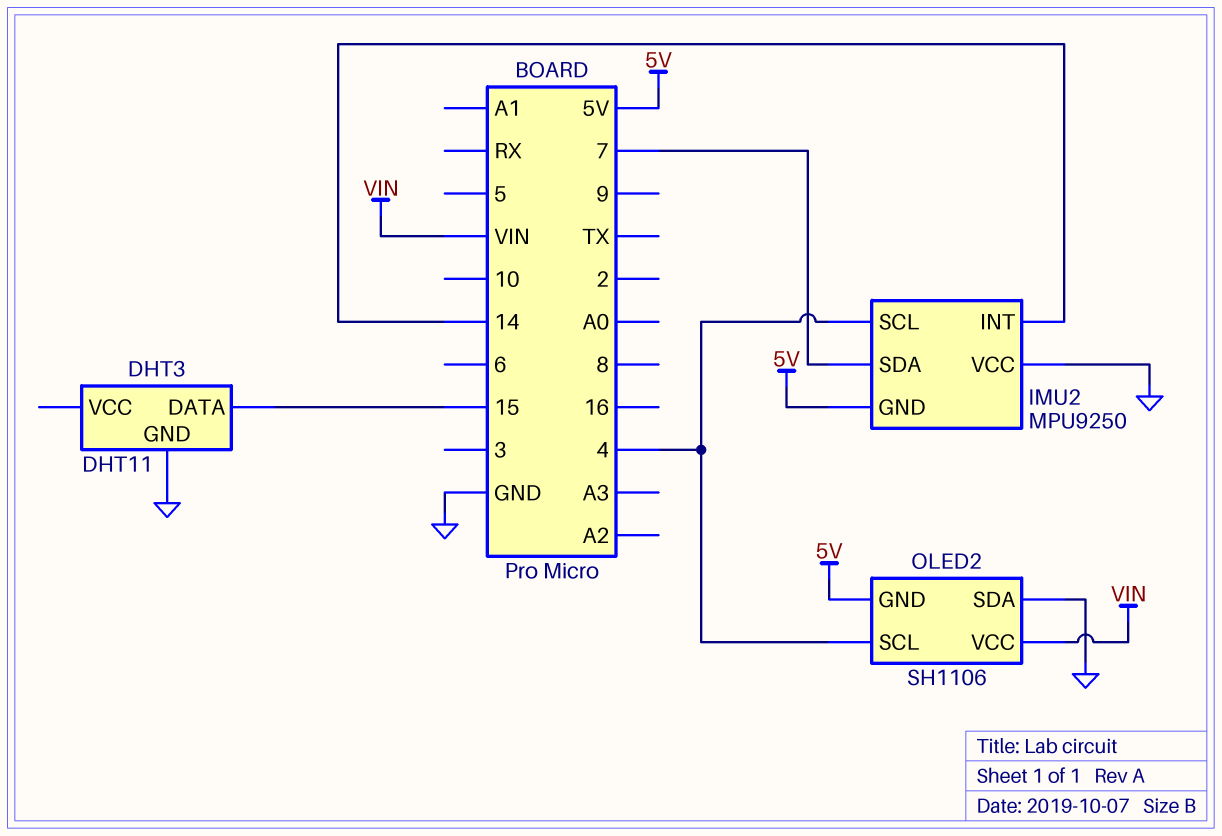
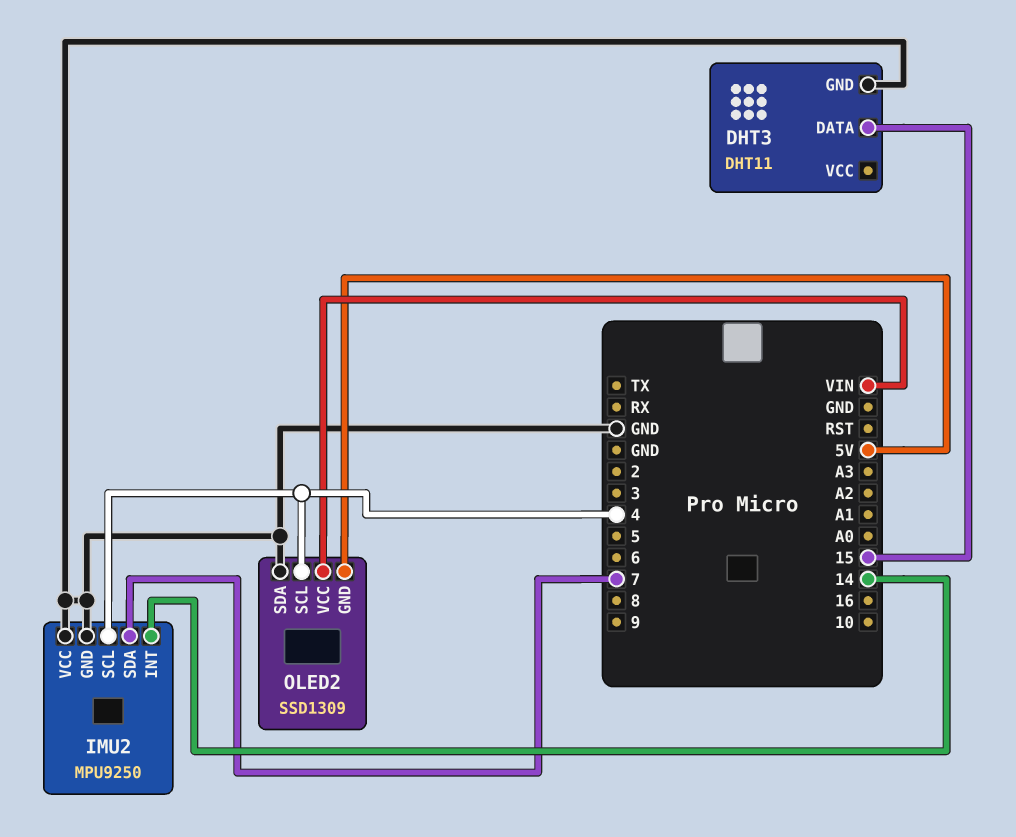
IMU2 pin GND: 5V -> GND
OLED2: SH1106 -> SSD1309

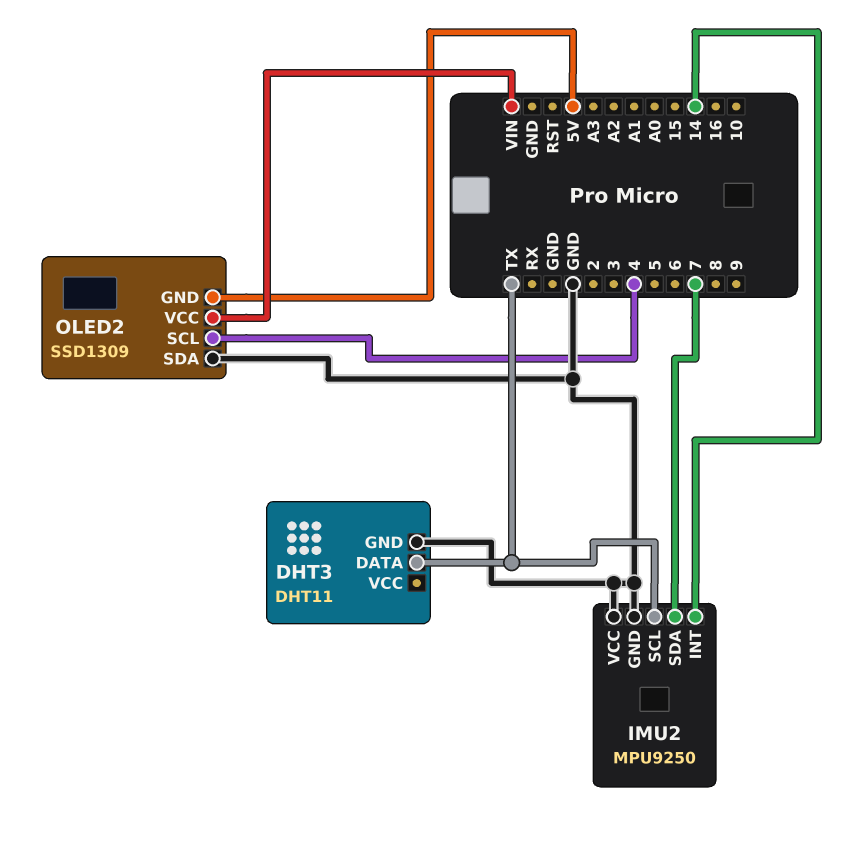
DHT3 pin DATA: 15 -> TX
IMU2 pin SCL: 4 -> TX

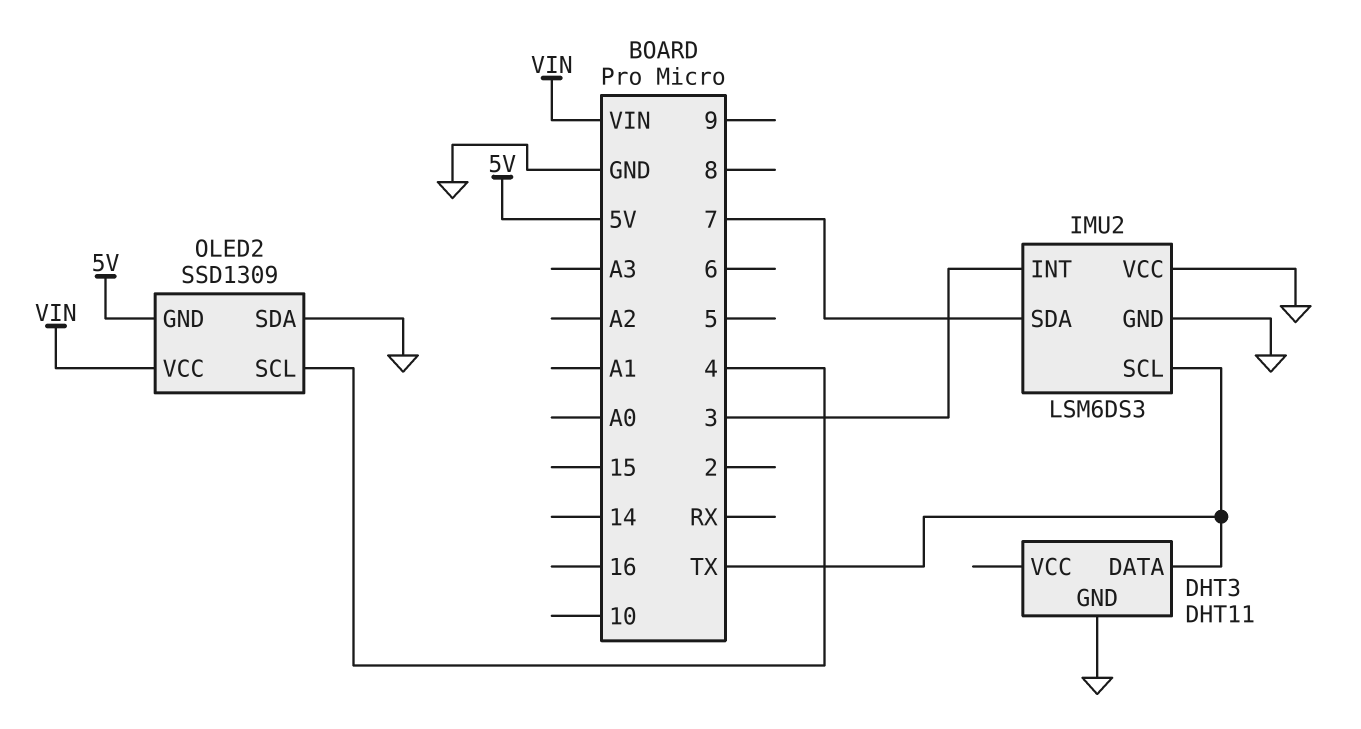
IMU2: MPU9250 -> LSM6DS3
IMU2 pin INT: 14 -> 3

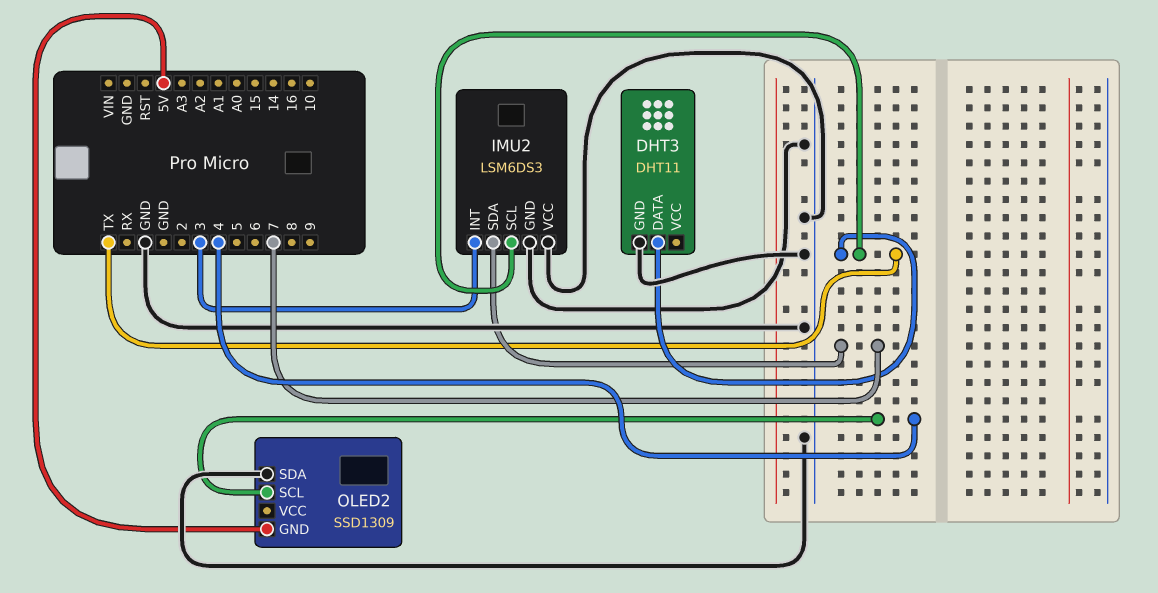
OLED2 pin VCC: VIN -> none

